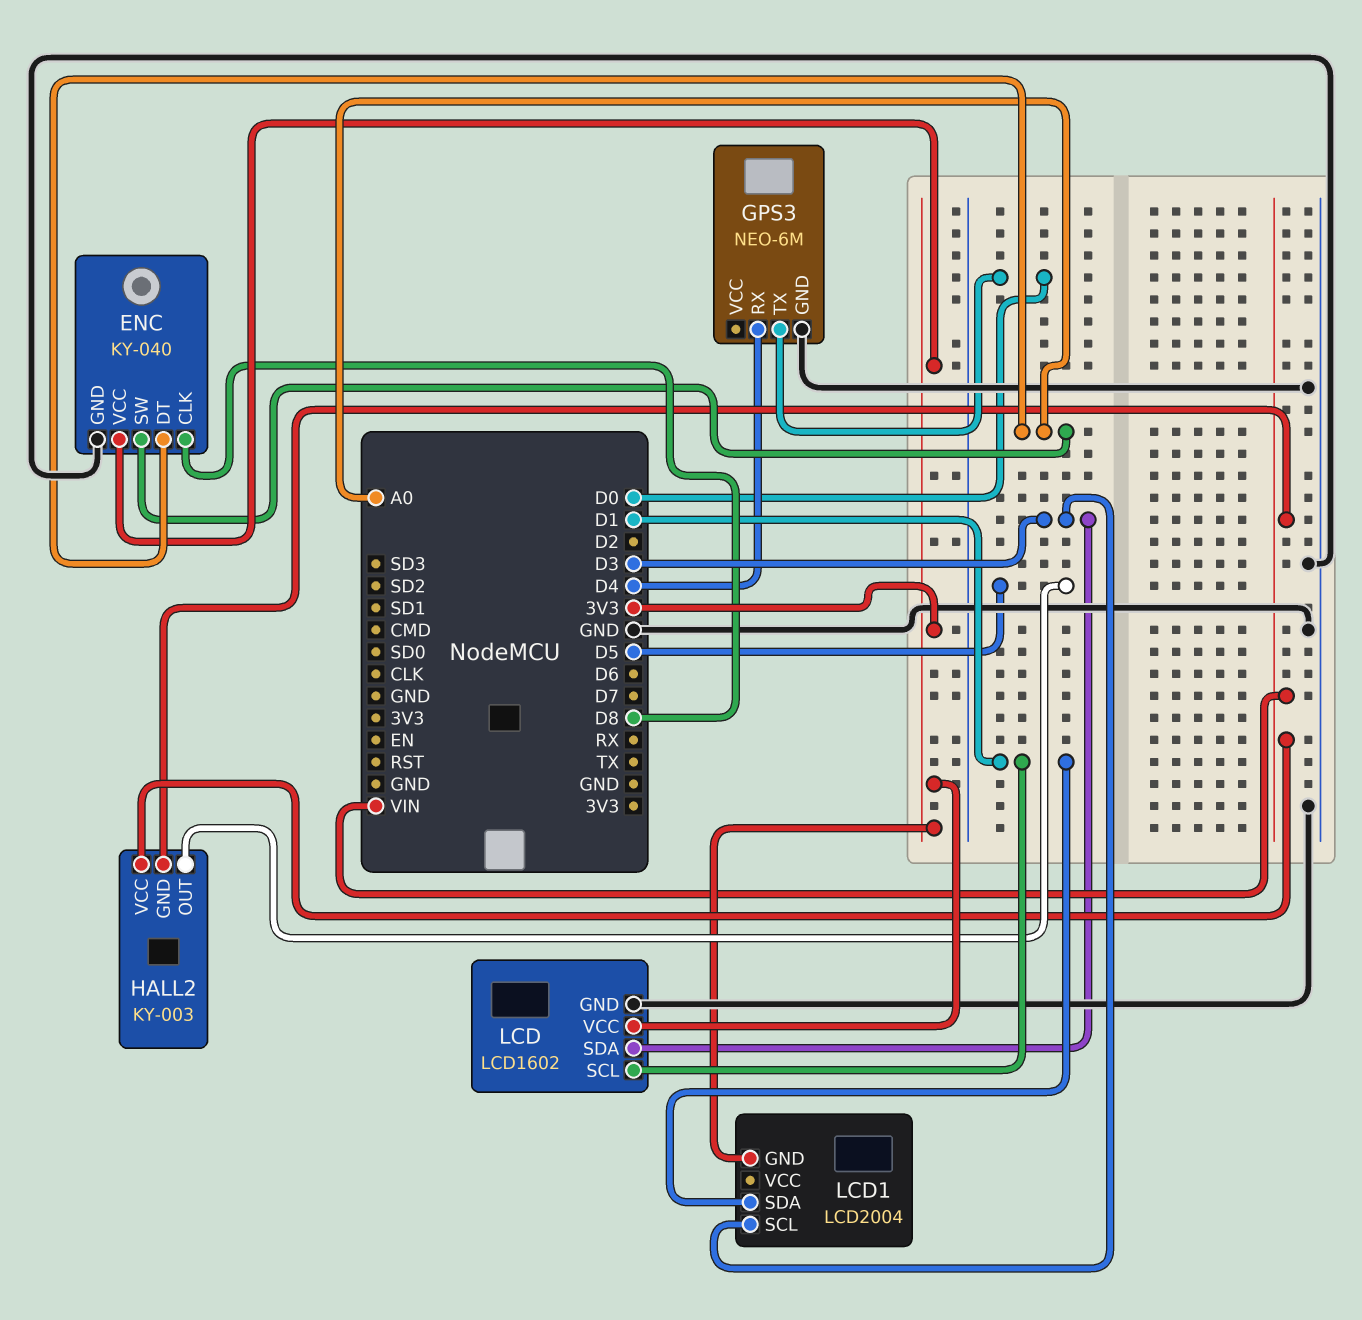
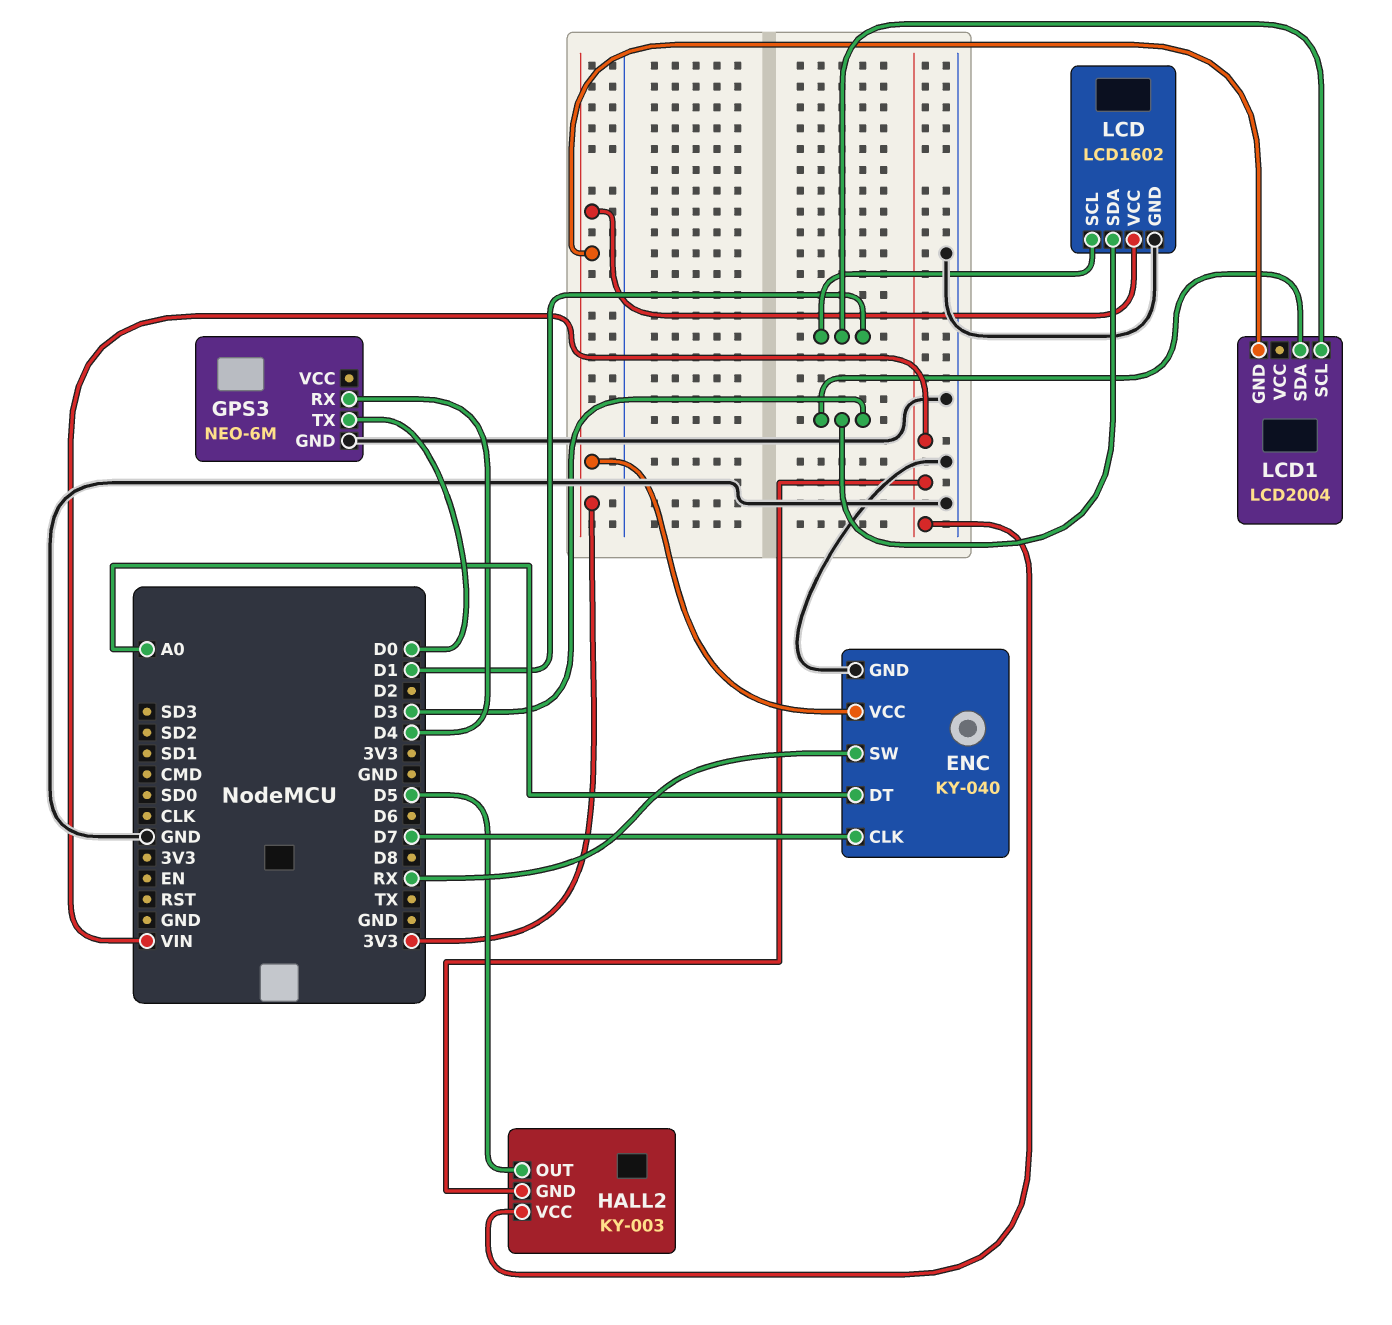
ENC pin CLK: D8 -> D7
ENC pin SW: A0 -> RX
LCD1 pin SCL: D3 -> D1
LCD1 pin SDA: D1 -> D3

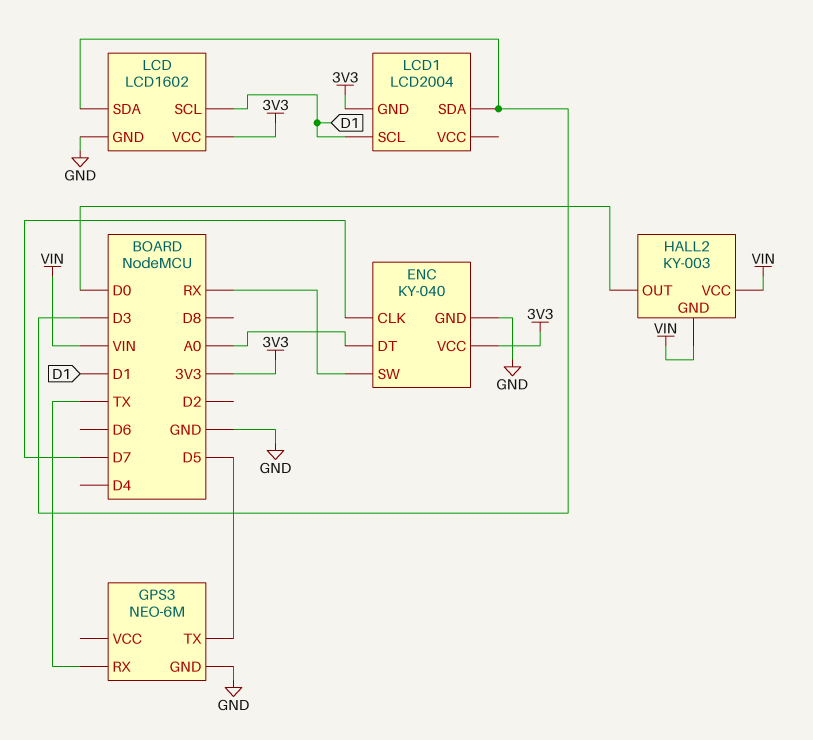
GPS3 pin RX: D4 -> TX
GPS3 pin TX: D0 -> D5
HALL2 pin OUT: D5 -> D0

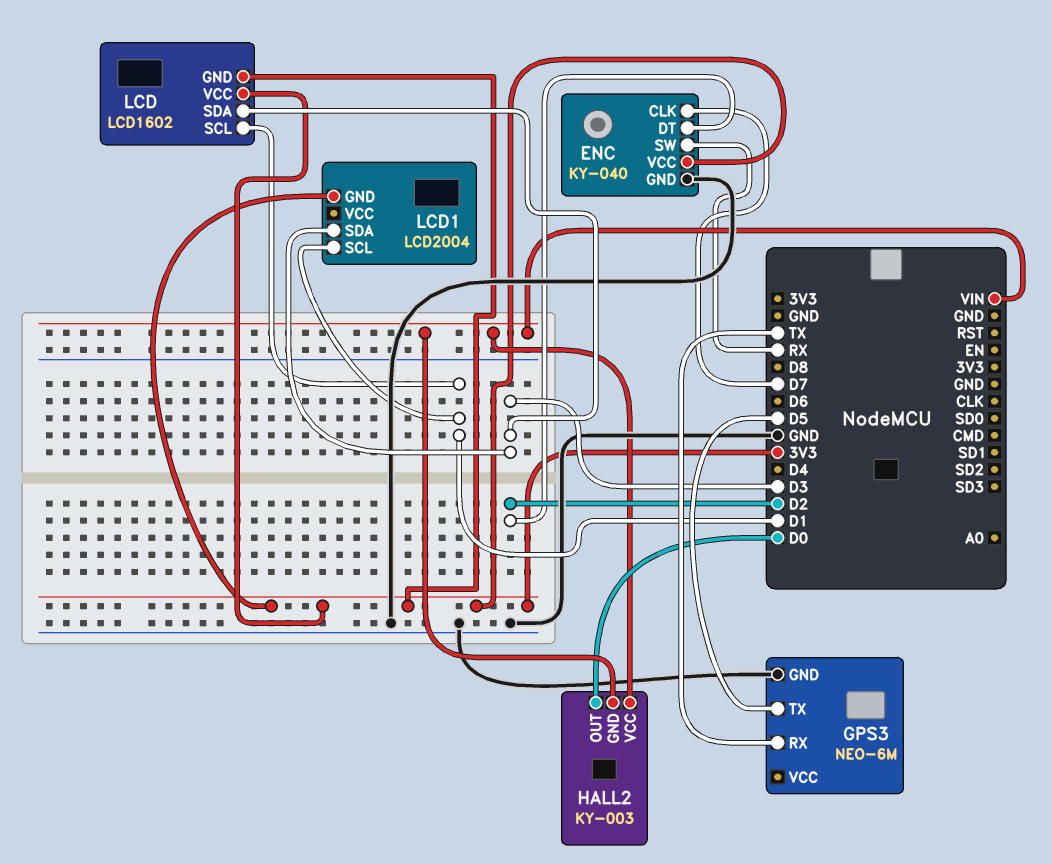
ENC pin DT: A0 -> D2
LCD pin GND: GND -> 3V3

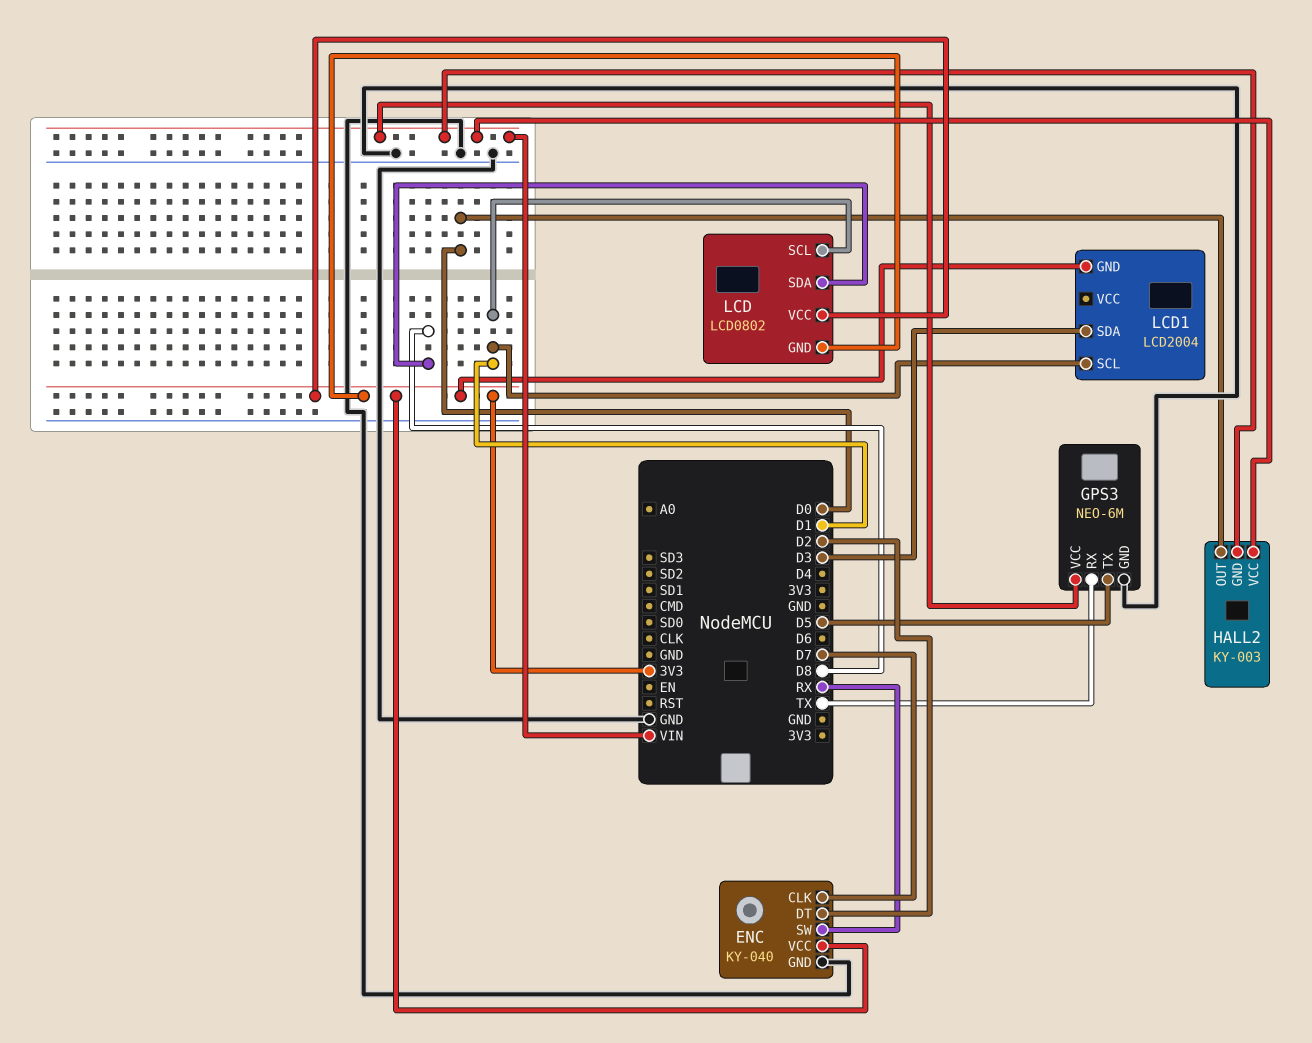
GPS3 pin VCC: none -> VIN
LCD: LCD1602 -> LCD0802
LCD pin SDA: D3 -> D8

